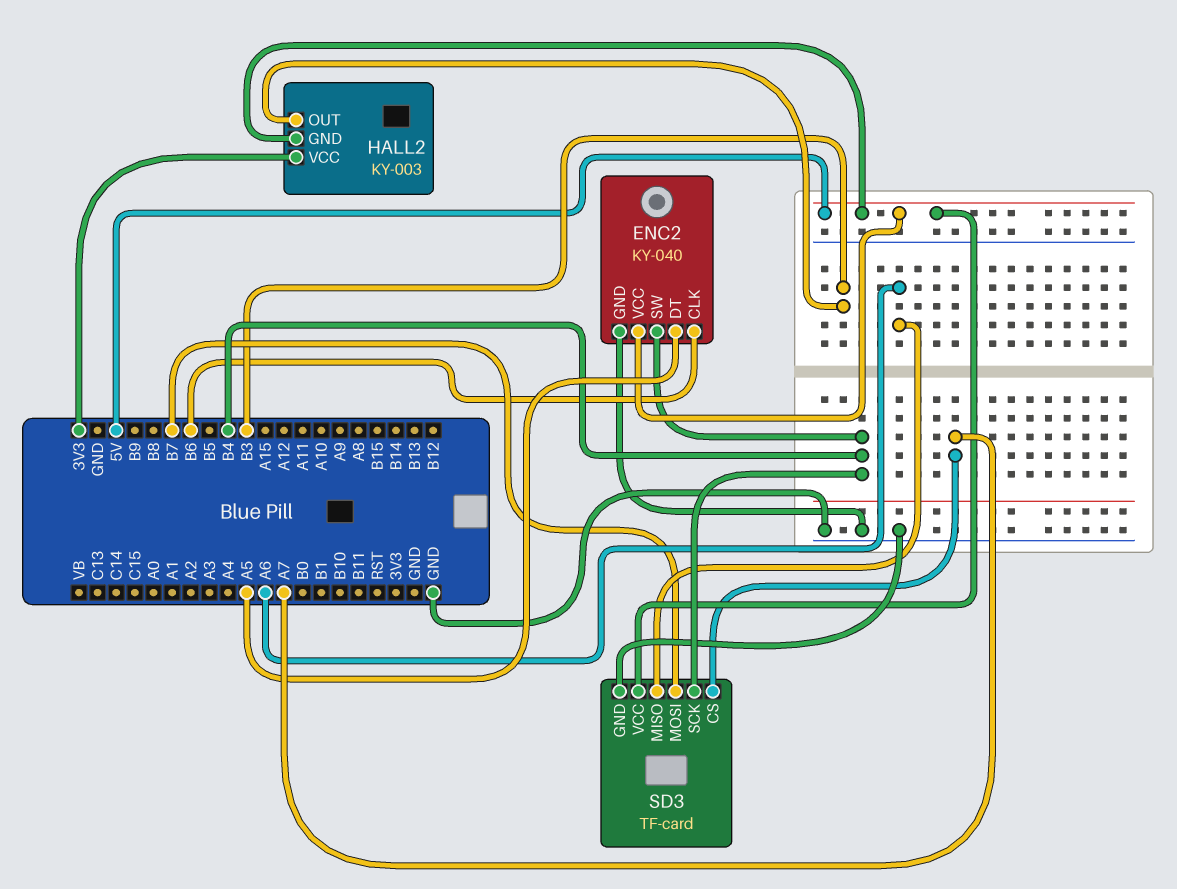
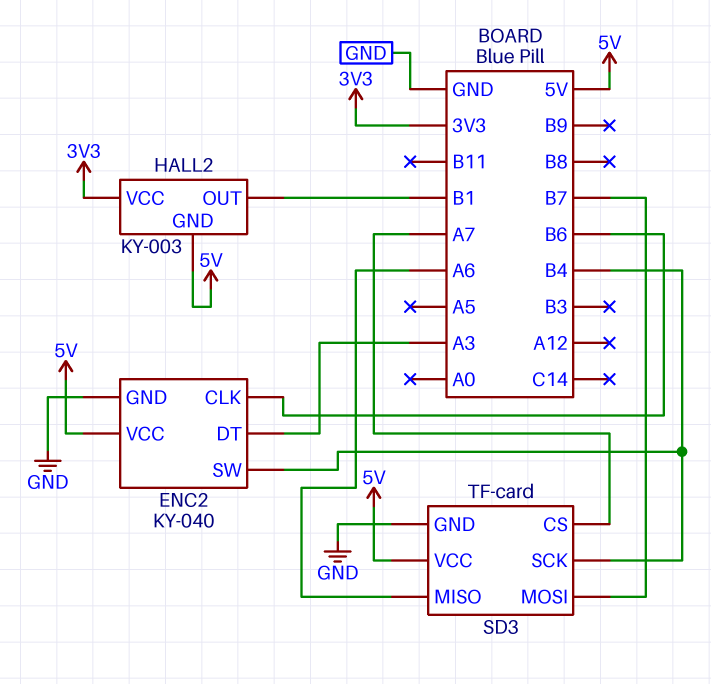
ENC2 pin DT: A5 -> A3
HALL2 pin OUT: B3 -> B1

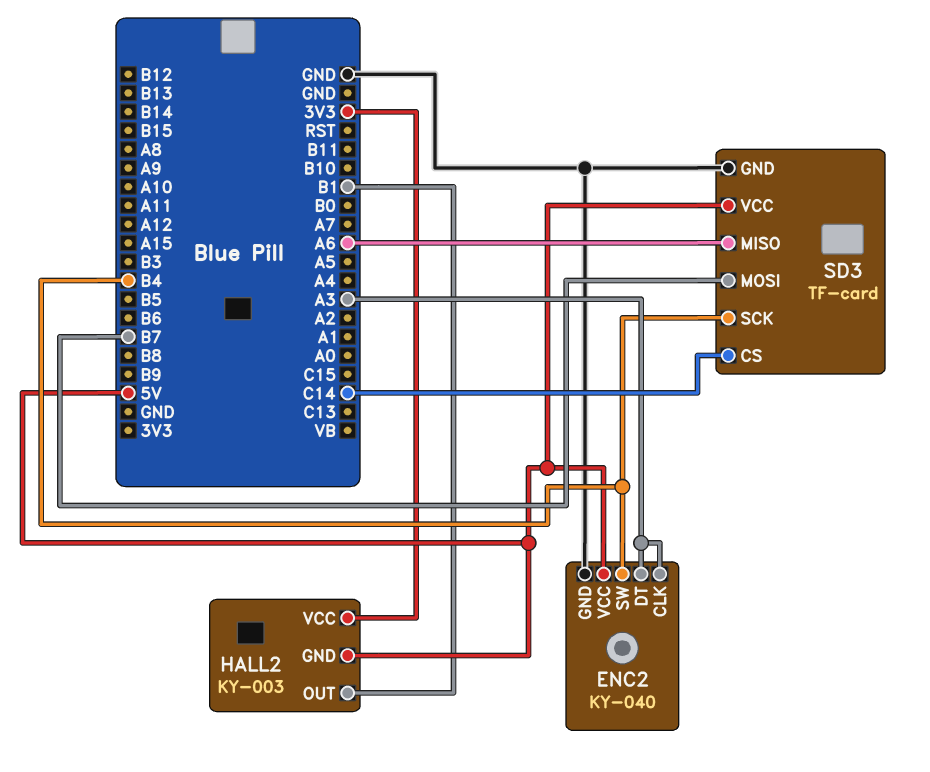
ENC2 pin CLK: B6 -> A3
SD3 pin CS: A7 -> C14

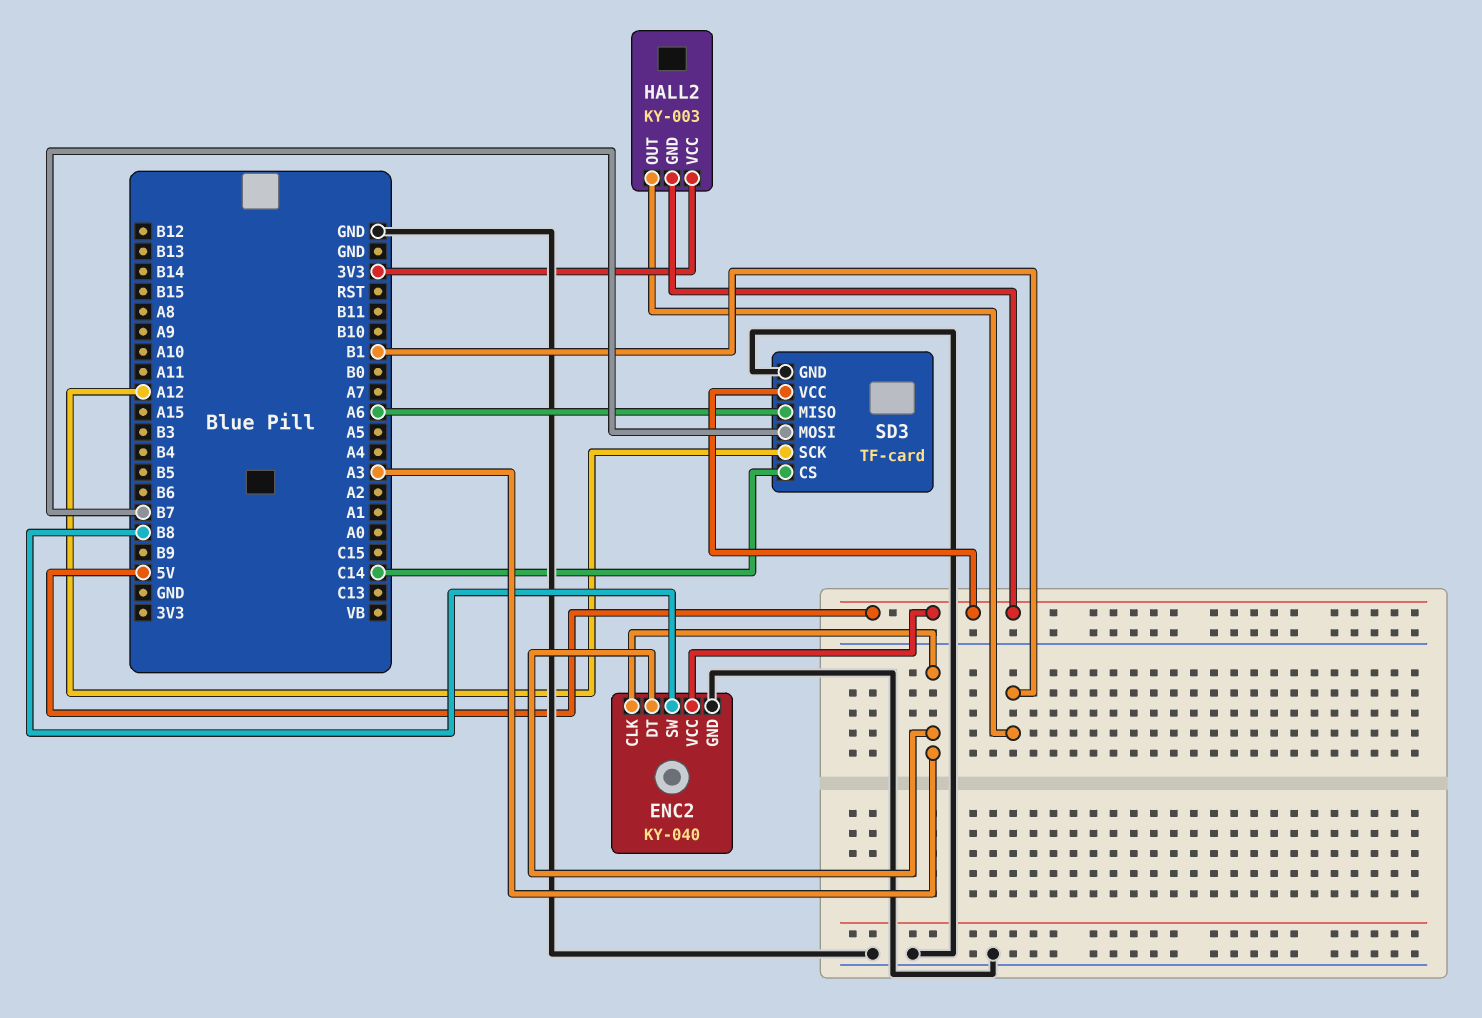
ENC2 pin SW: B4 -> B8
SD3 pin SCK: B4 -> A12

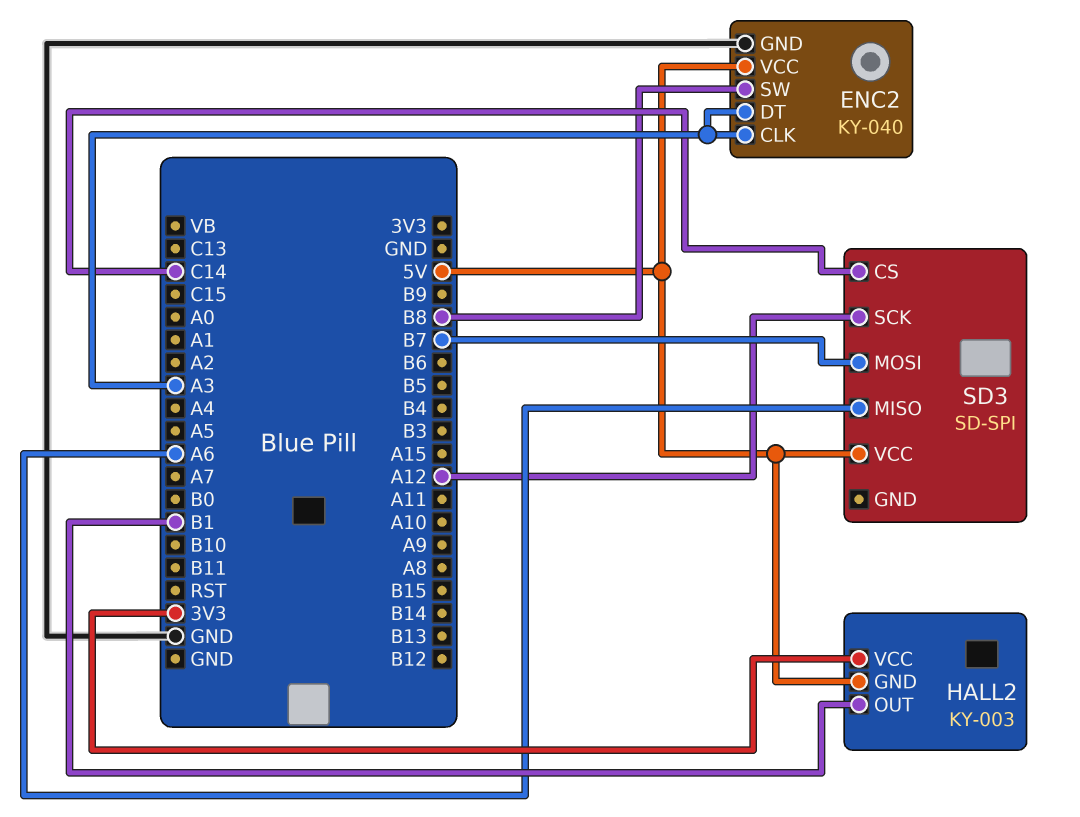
SD3: TF-card -> SD-SPI
SD3 pin GND: GND -> none

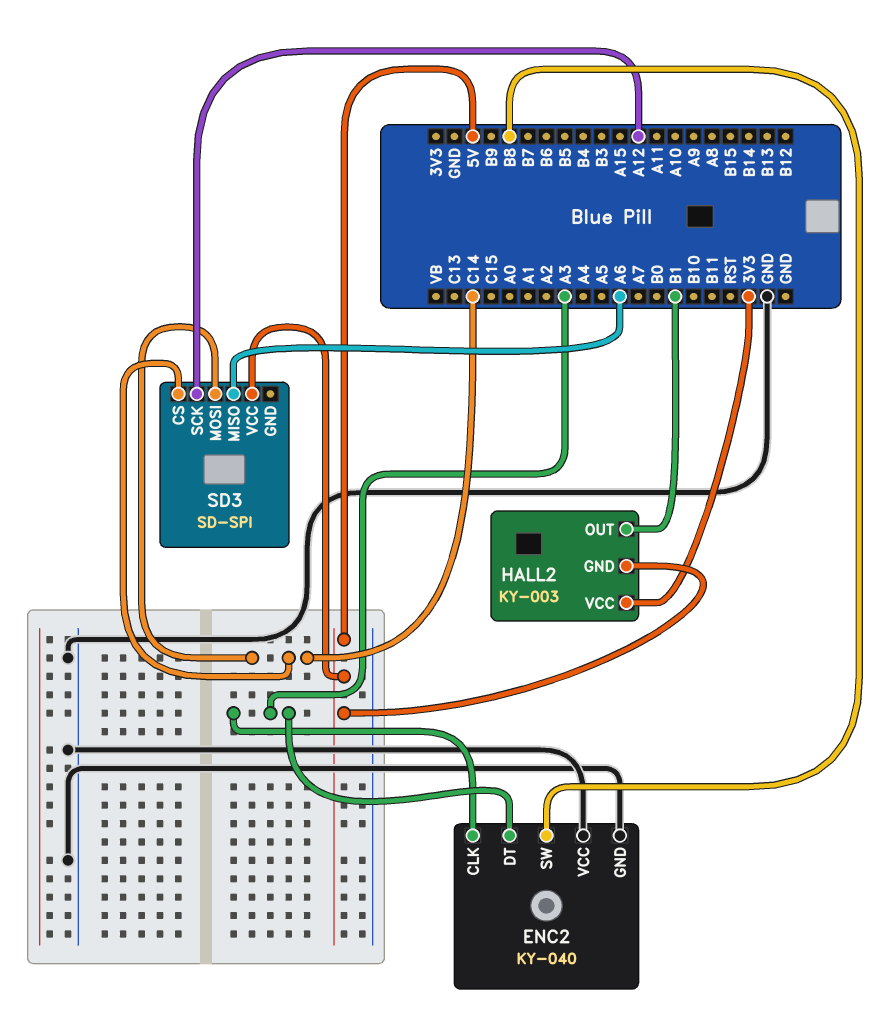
ENC2 pin VCC: 5V -> GND
SD3 pin MOSI: B7 -> C14

